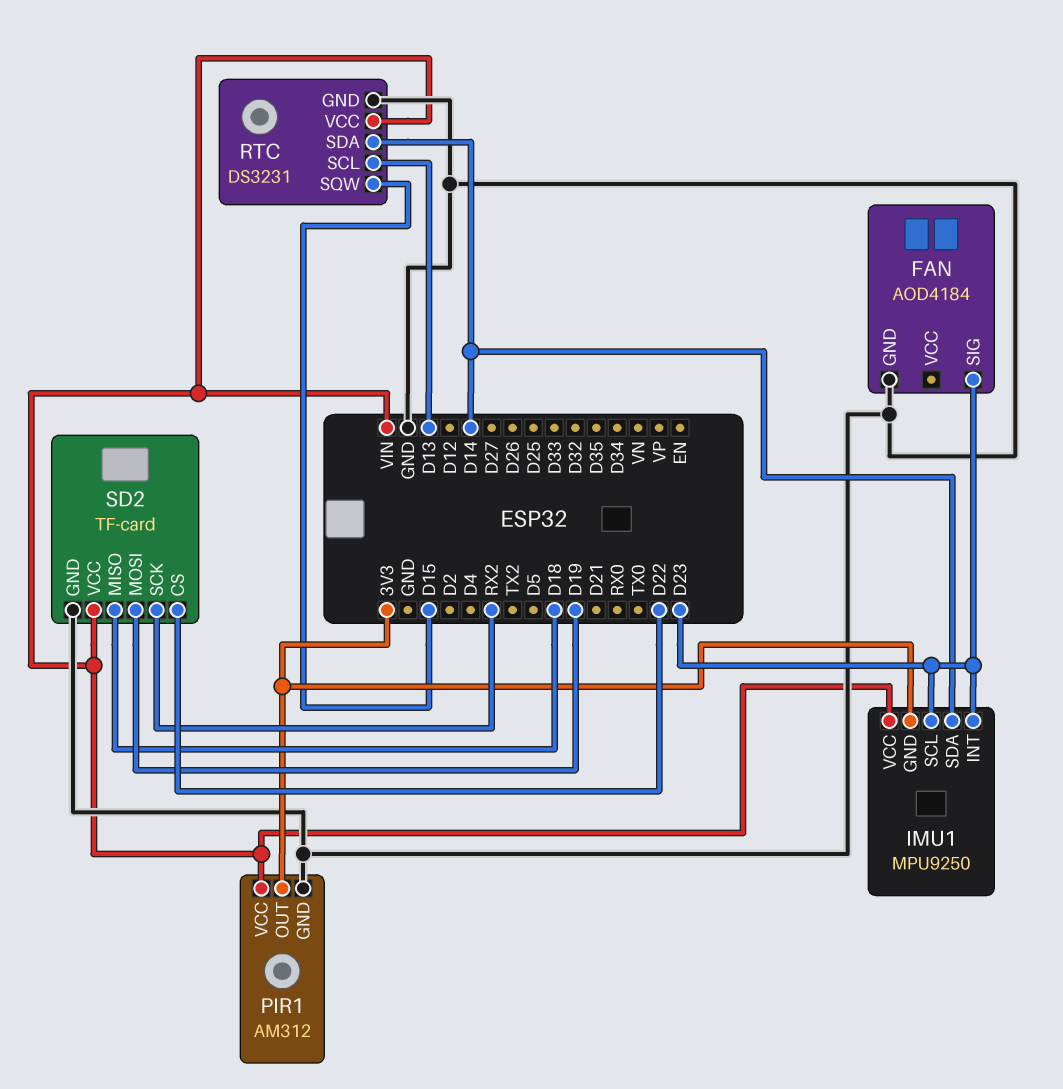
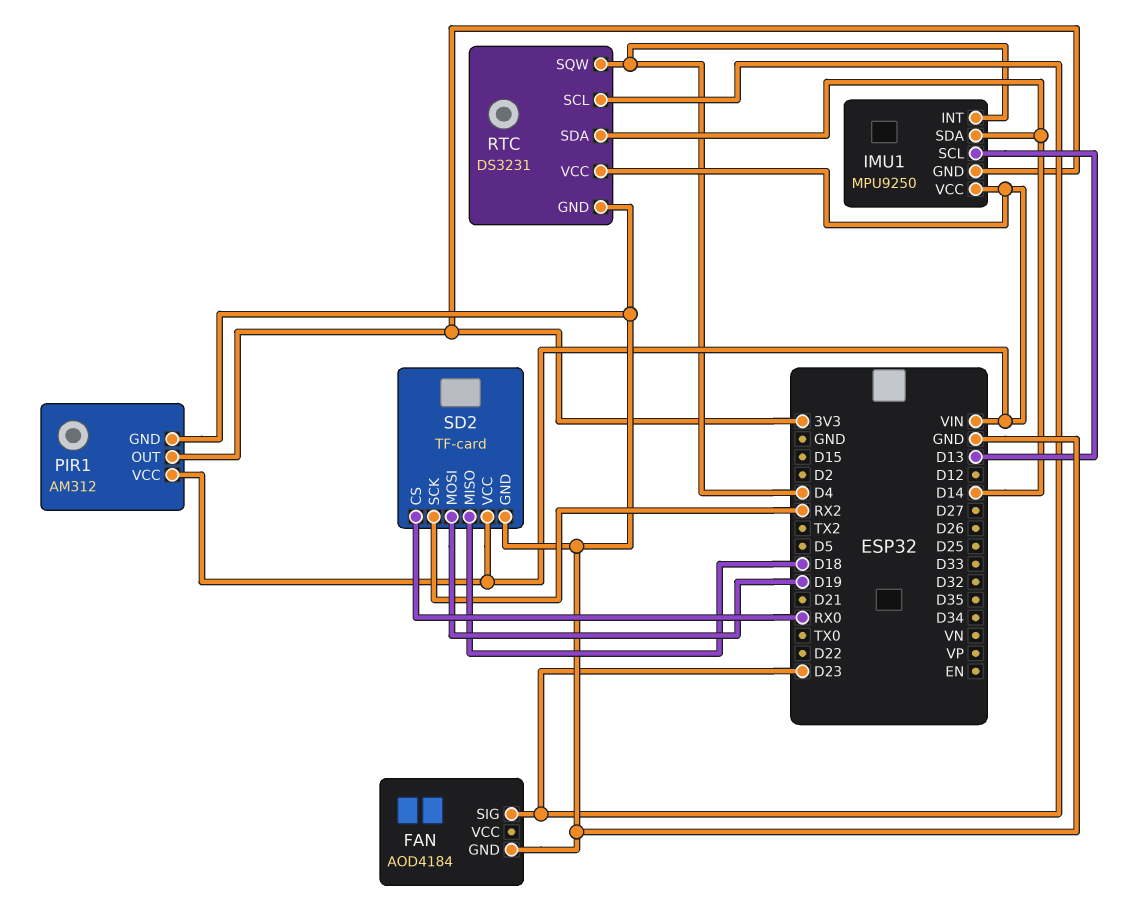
IMU1 pin INT: D23 -> D4
IMU1 pin SCL: D23 -> D13
RTC pin SCL: D13 -> D23
RTC pin SQW: D15 -> D4
SD2 pin CS: D22 -> RX0

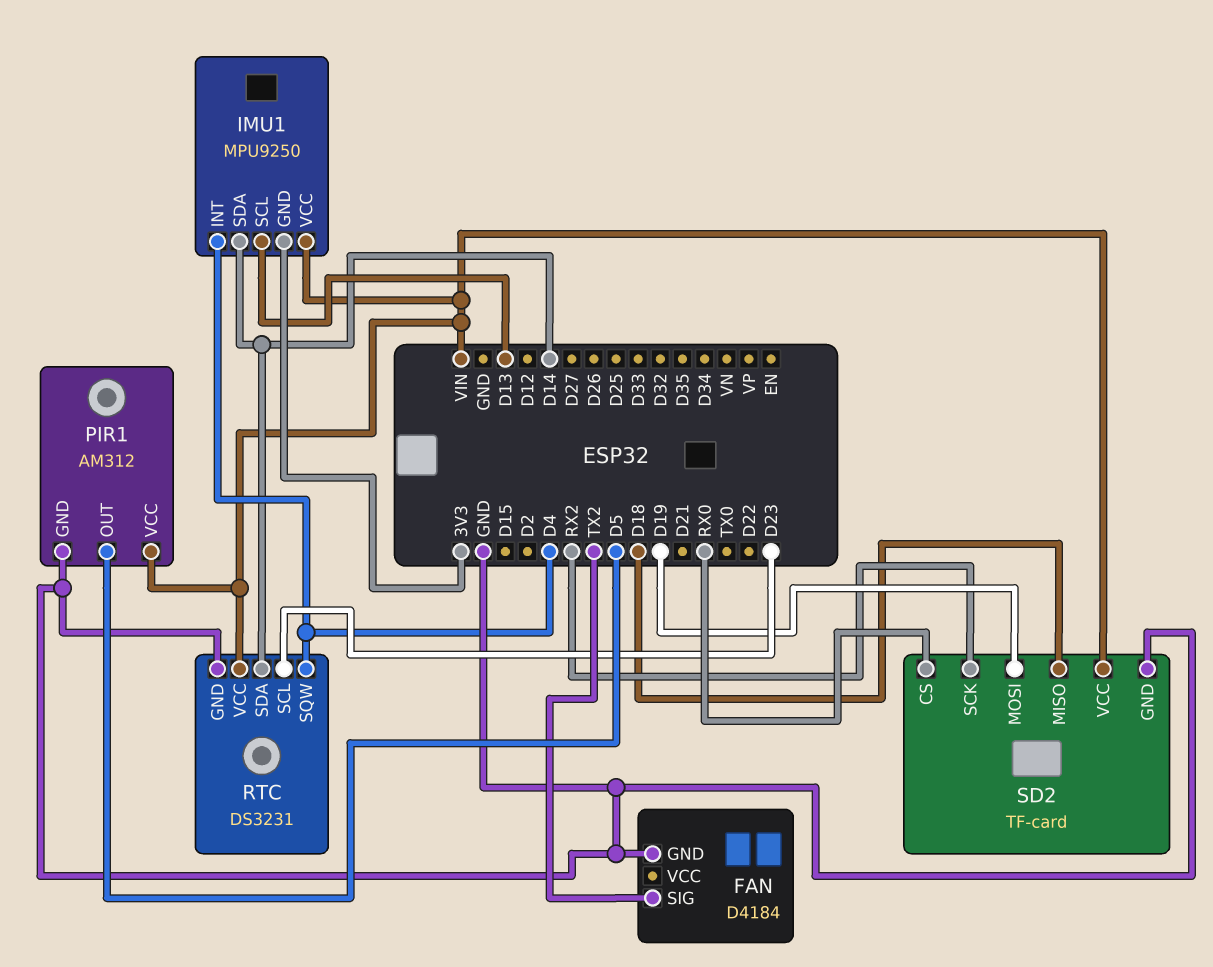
FAN: AOD4184 -> D4184
FAN pin SIG: D23 -> TX2
PIR1 pin OUT: 3V3 -> D5

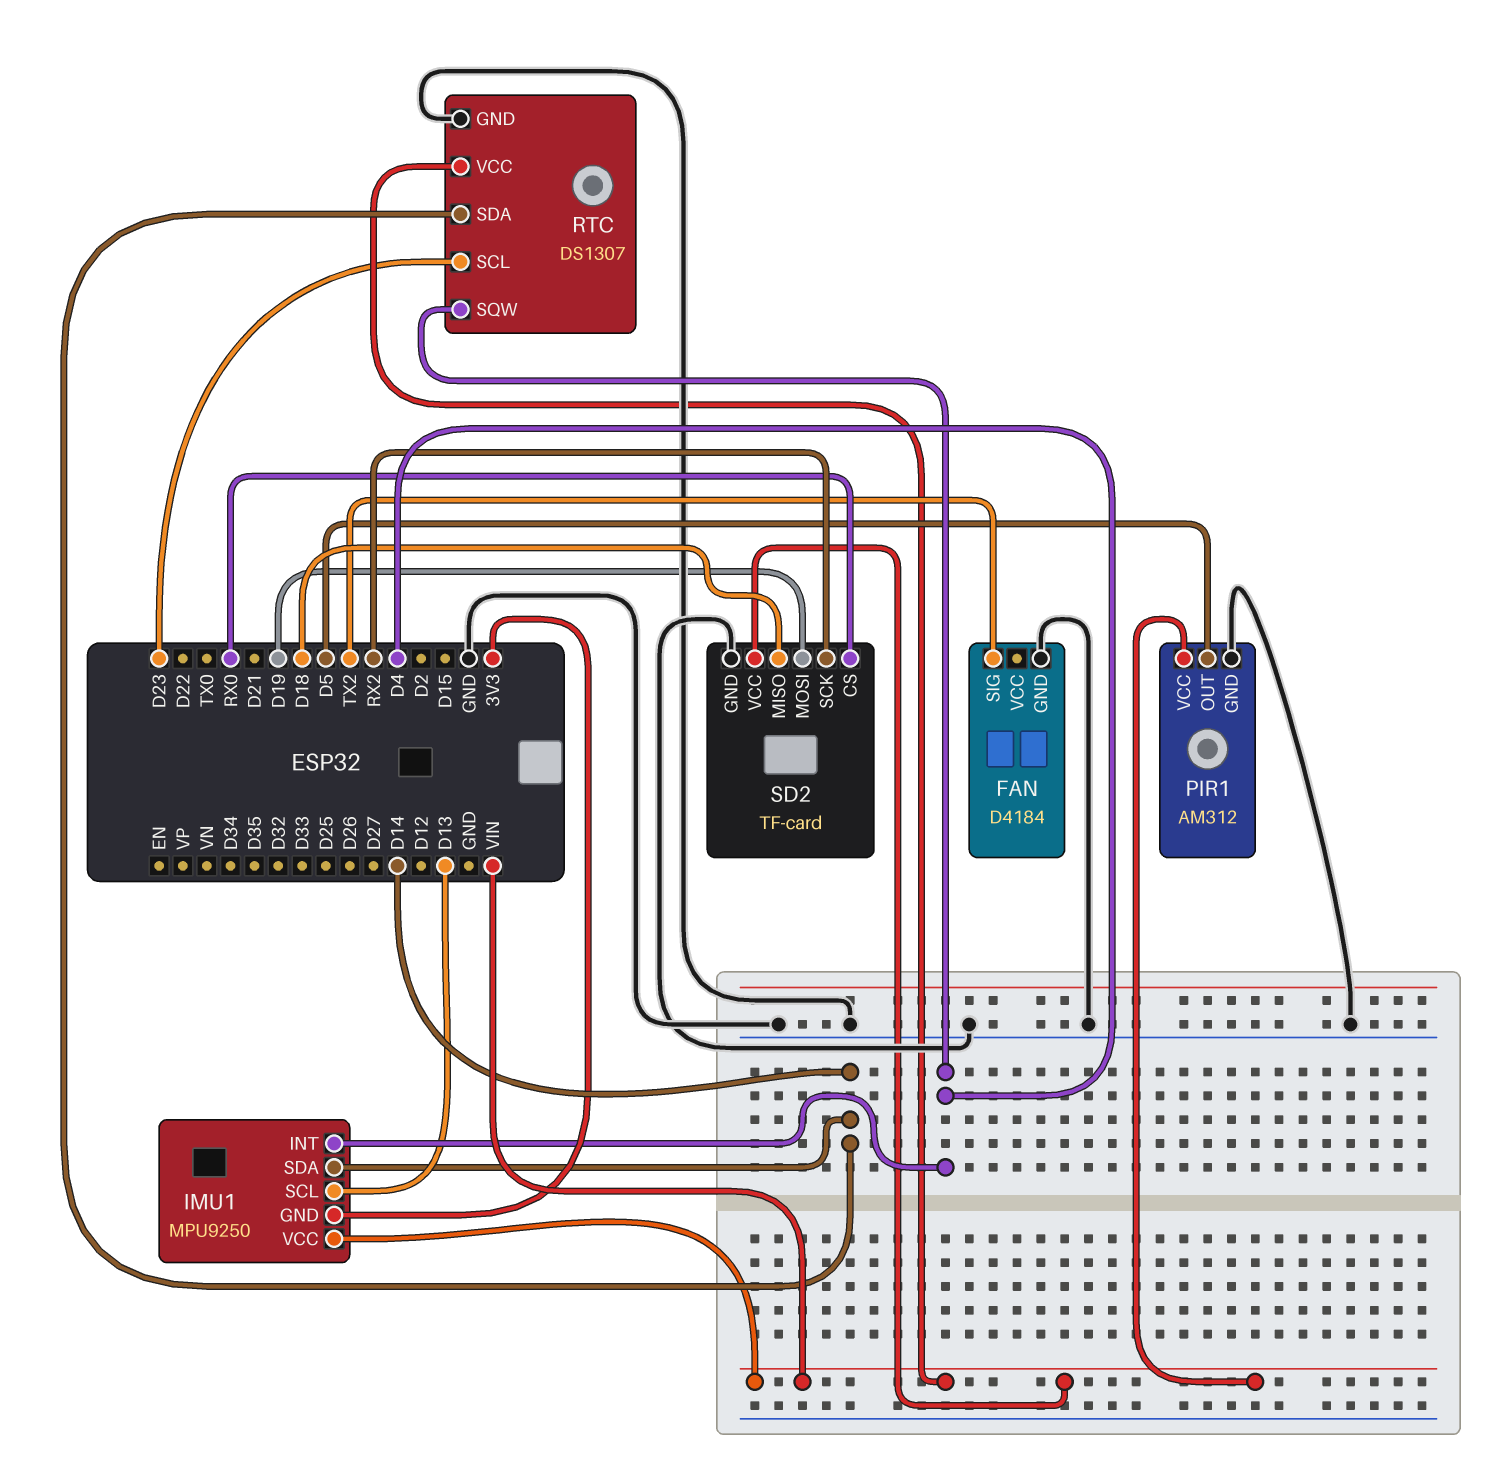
RTC: DS3231 -> DS1307

